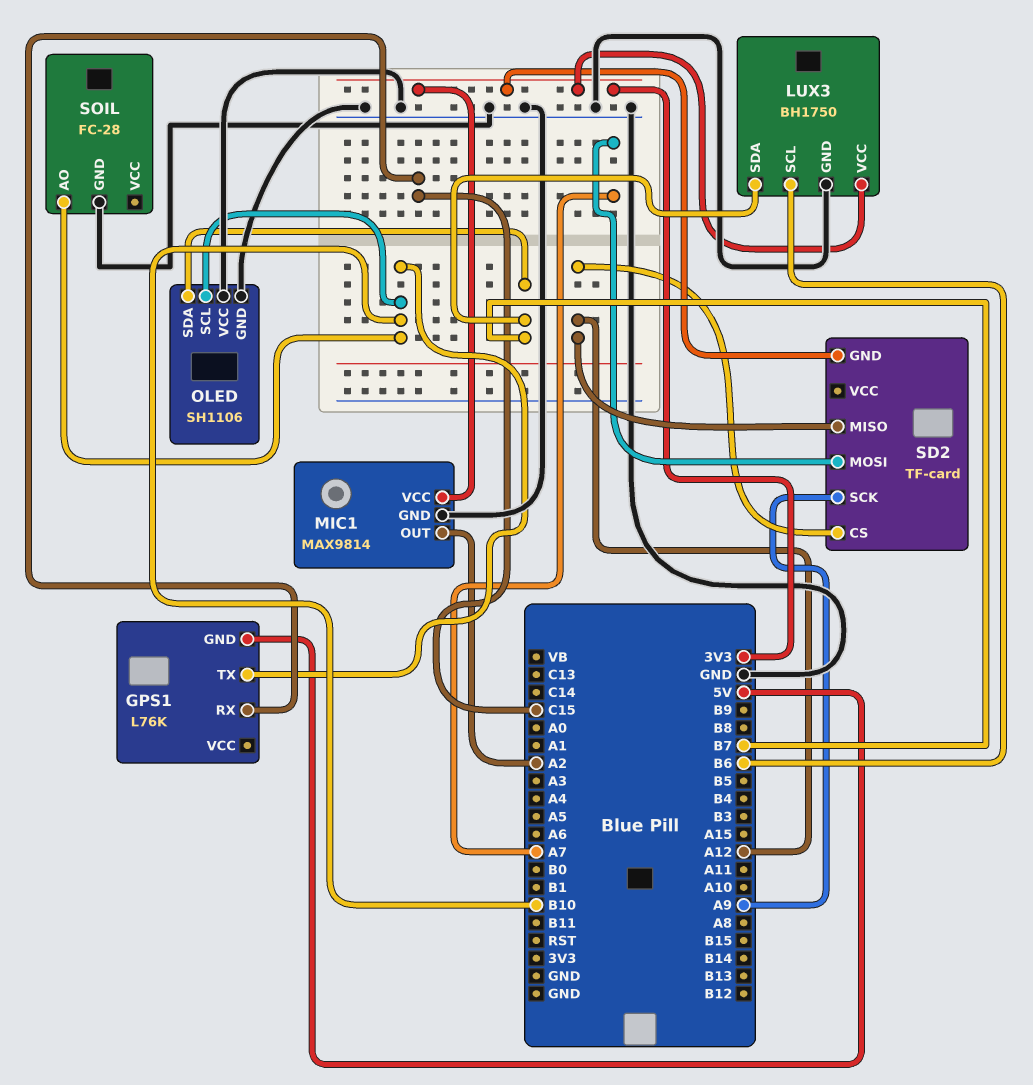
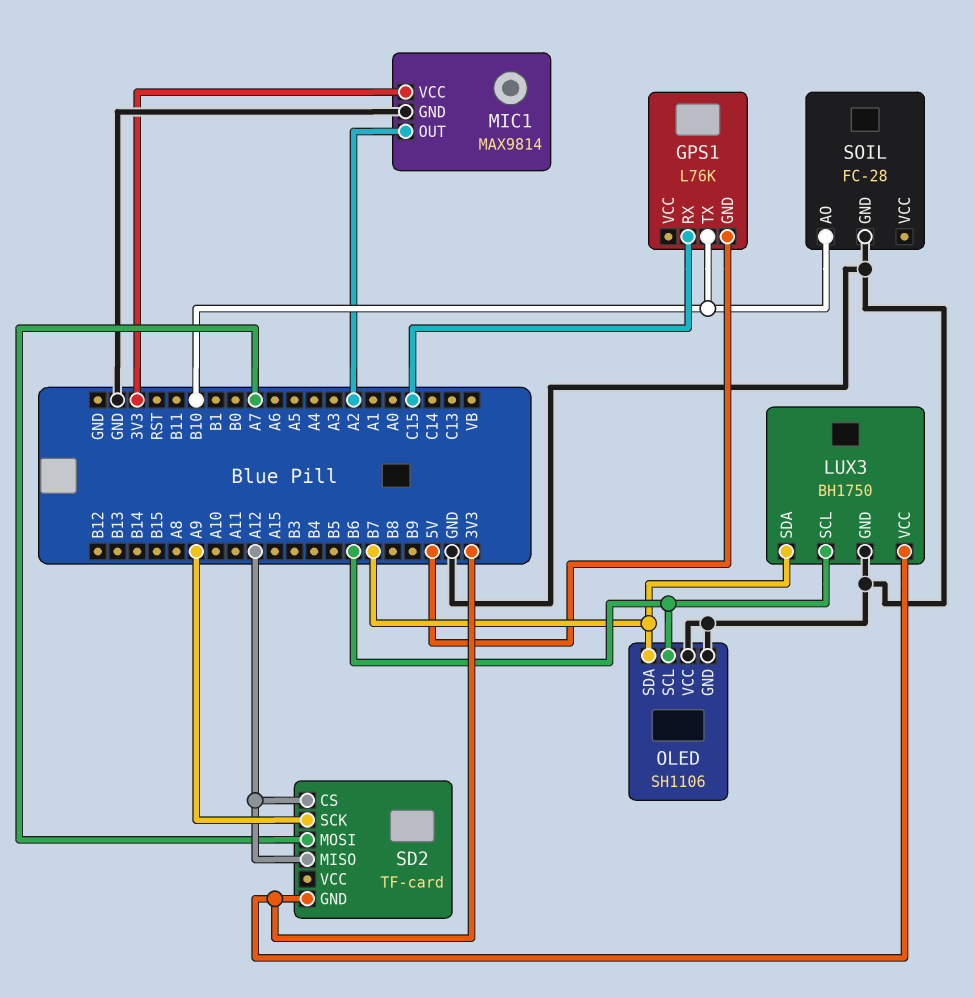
OLED pin SCL: B10 -> B6

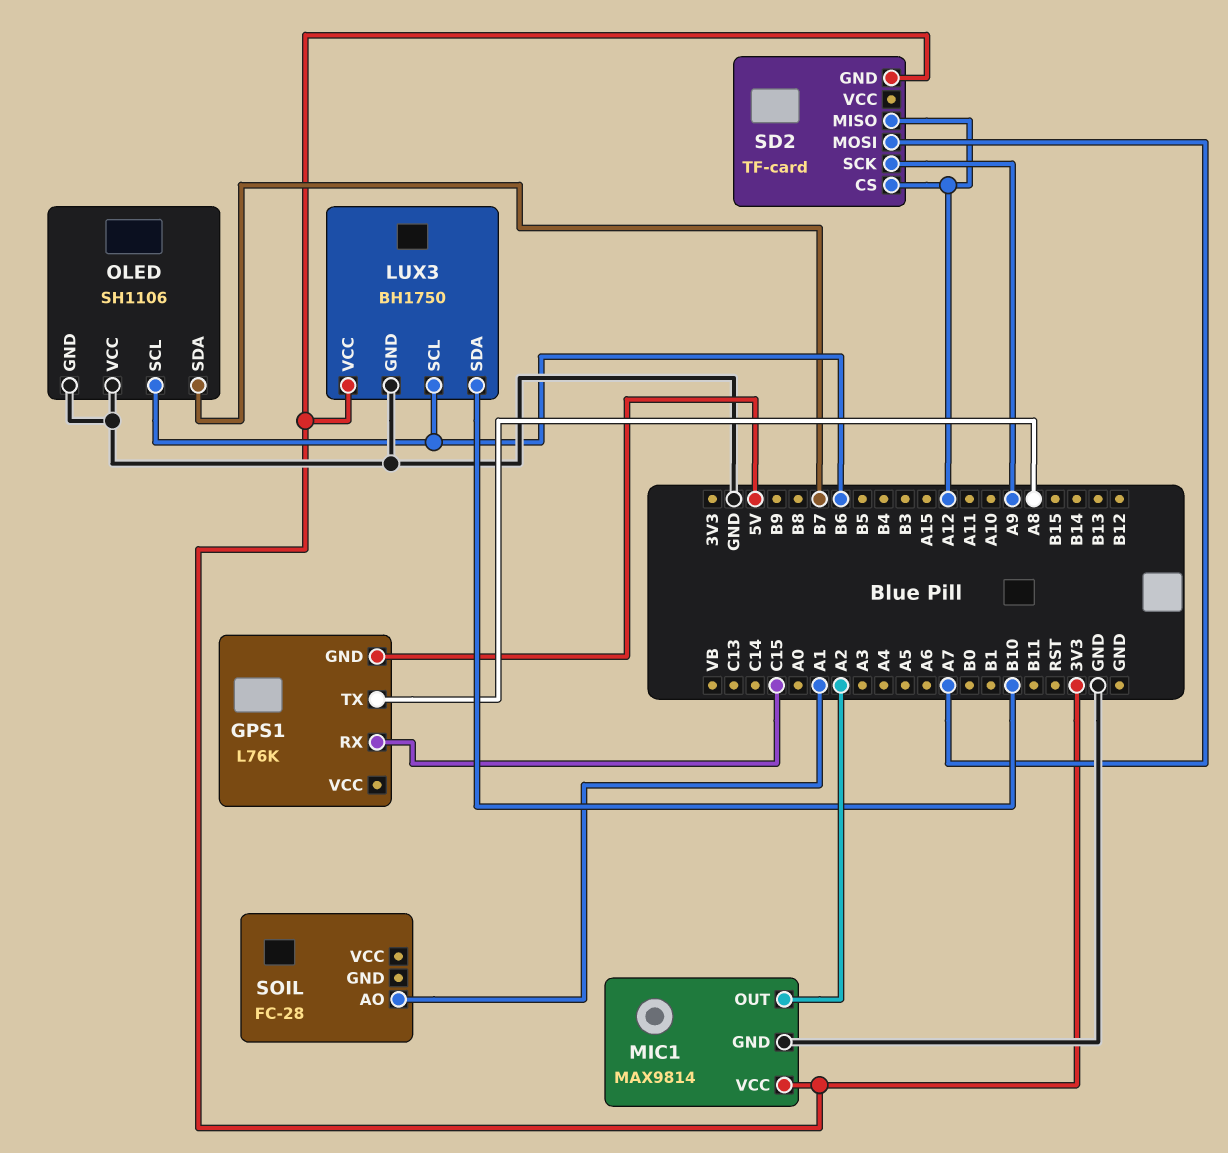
GPS1 pin TX: B10 -> A8
LUX3 pin SDA: B7 -> B10
SOIL pin AO: B10 -> A1
SOIL pin GND: GND -> none

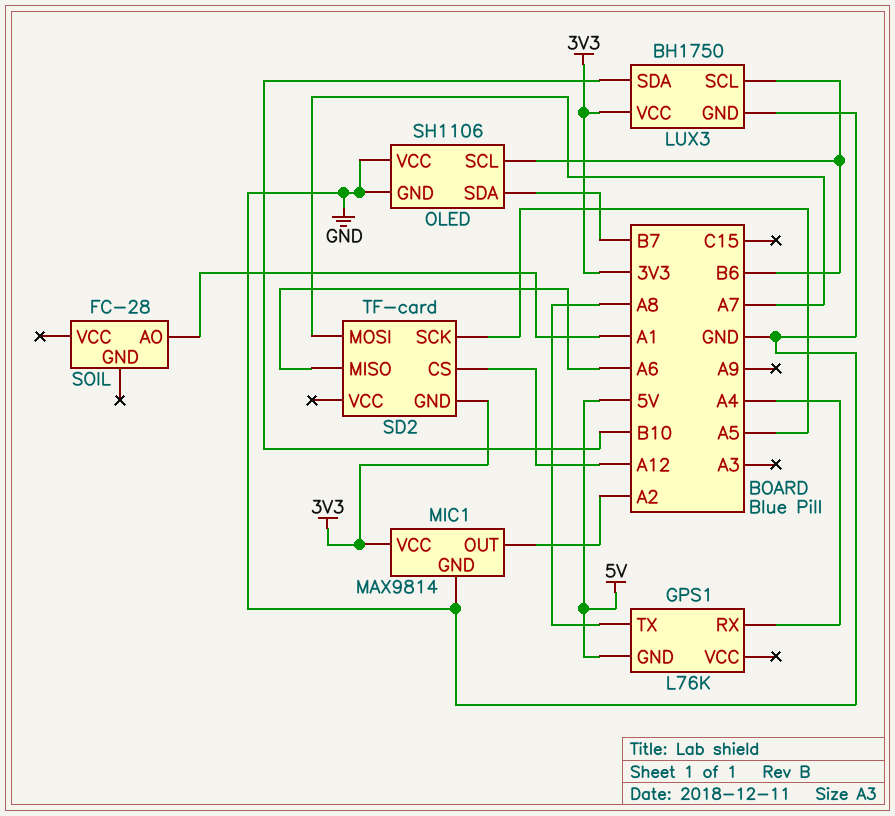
GPS1 pin RX: C15 -> A4
SD2 pin MISO: A12 -> A6
SD2 pin SCK: A9 -> A5

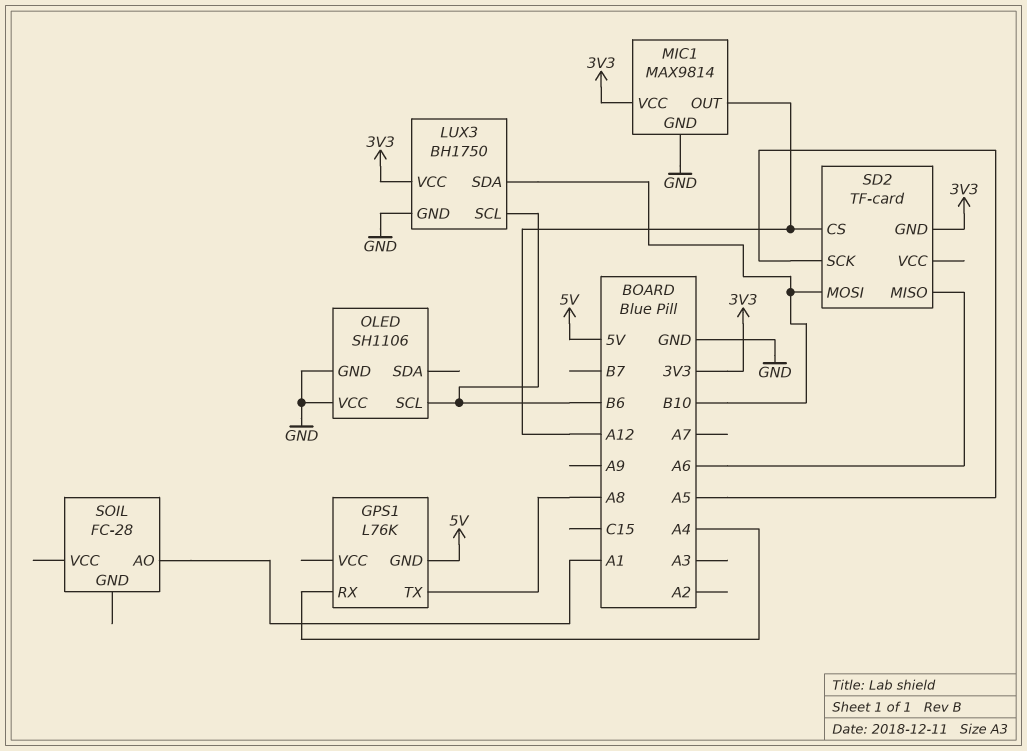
MIC1 pin OUT: A2 -> A12
OLED pin SDA: B7 -> none
SD2 pin MOSI: A7 -> B10

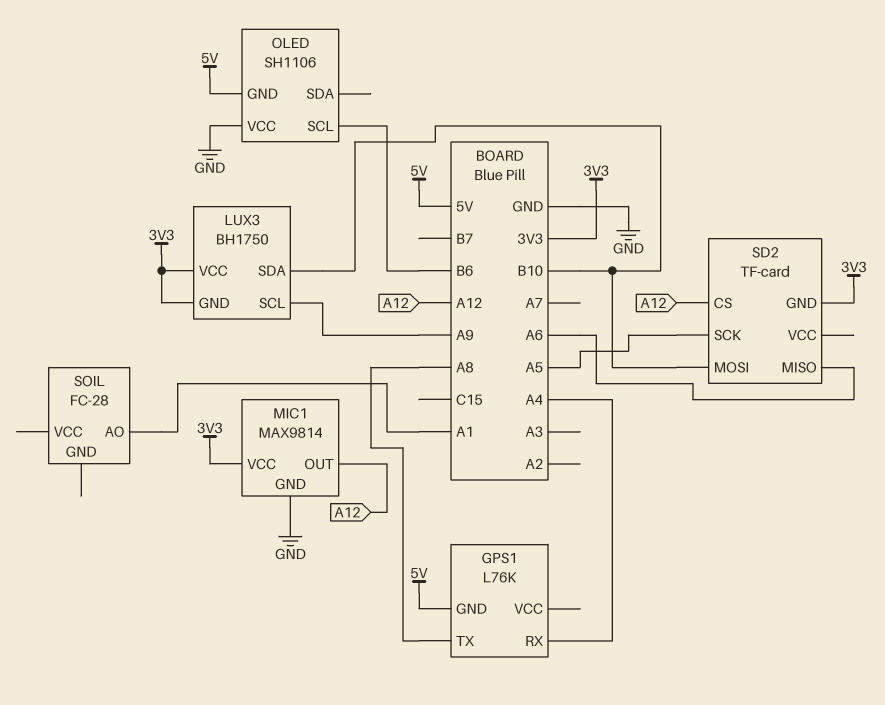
LUX3 pin GND: GND -> 3V3
LUX3 pin SCL: B6 -> A9
OLED pin GND: GND -> 5V

